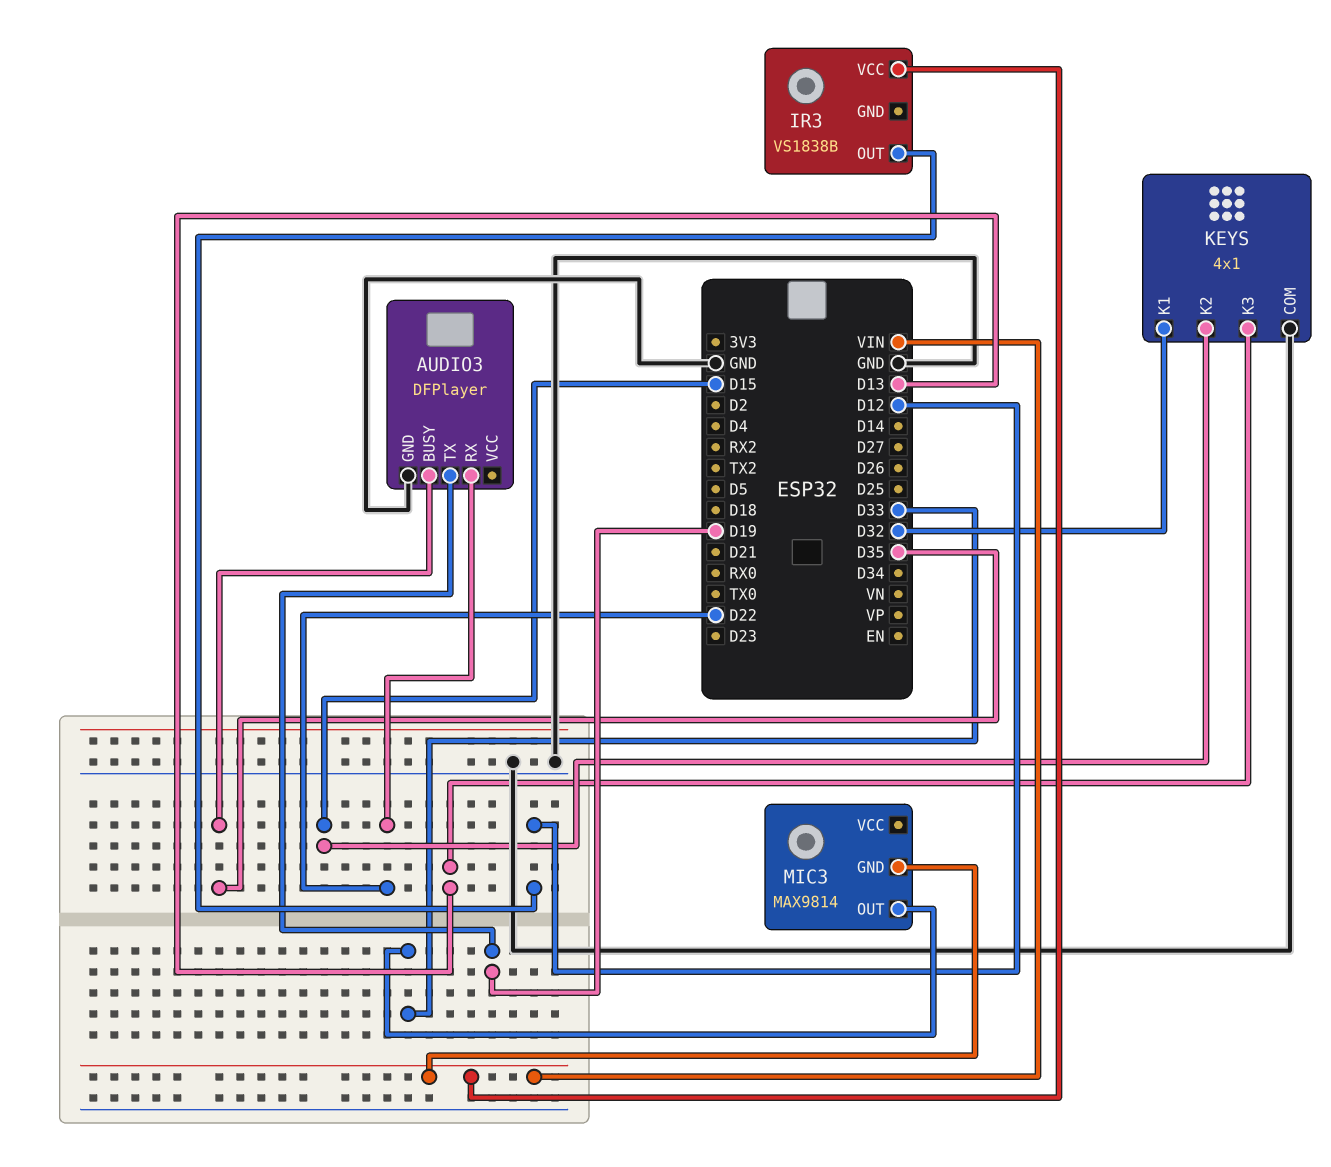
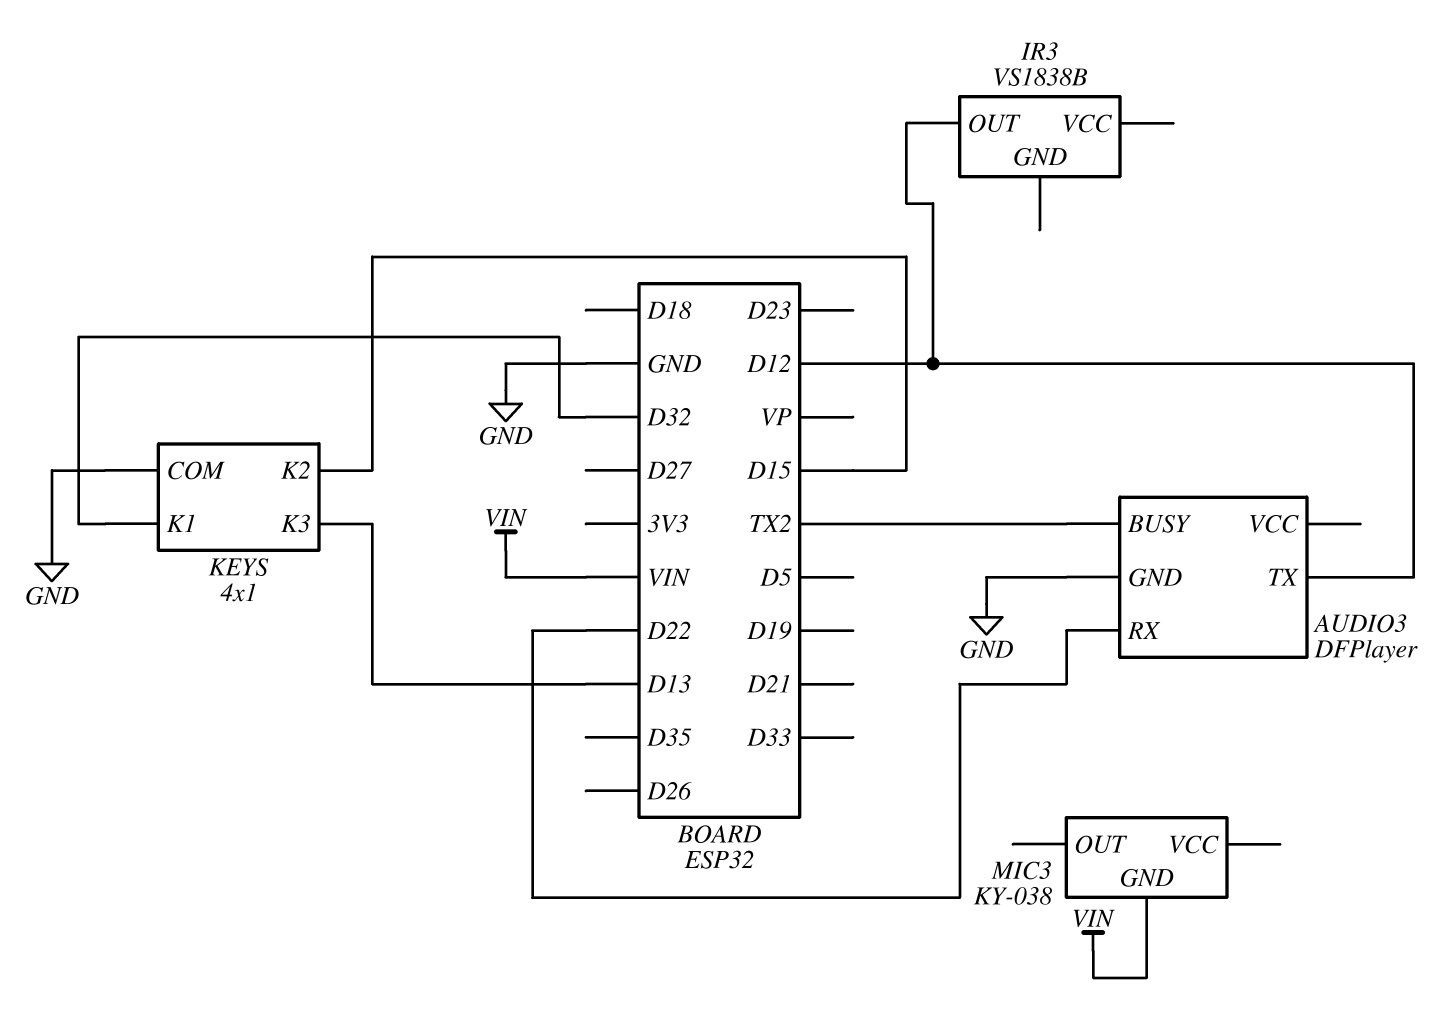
AUDIO3 pin BUSY: D35 -> TX2
AUDIO3 pin TX: D19 -> D12
IR3 pin VCC: VIN -> none
MIC3: MAX9814 -> KY-038
MIC3 pin OUT: D33 -> none

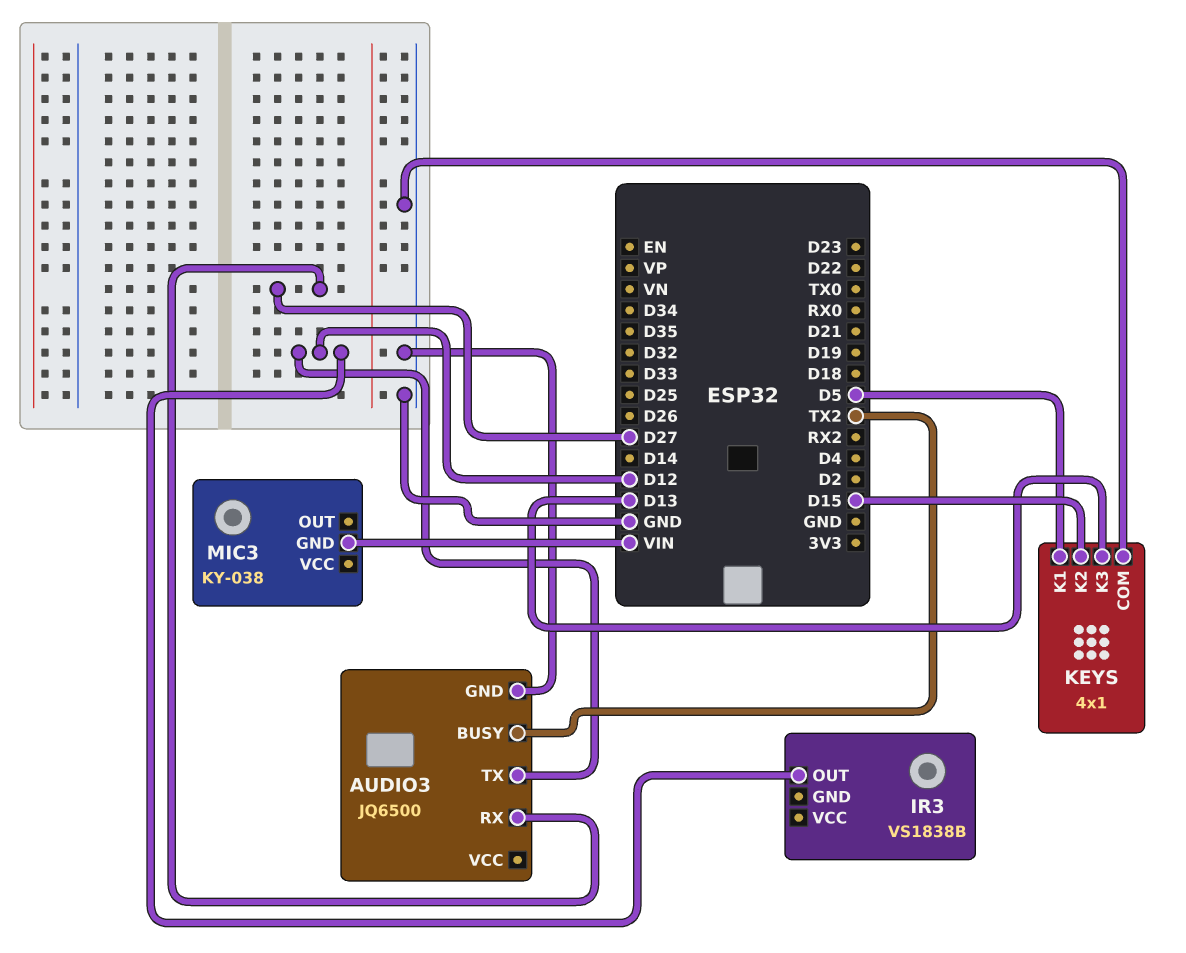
AUDIO3: DFPlayer -> JQ6500
AUDIO3 pin RX: D22 -> D27
KEYS pin K1: D32 -> D5

